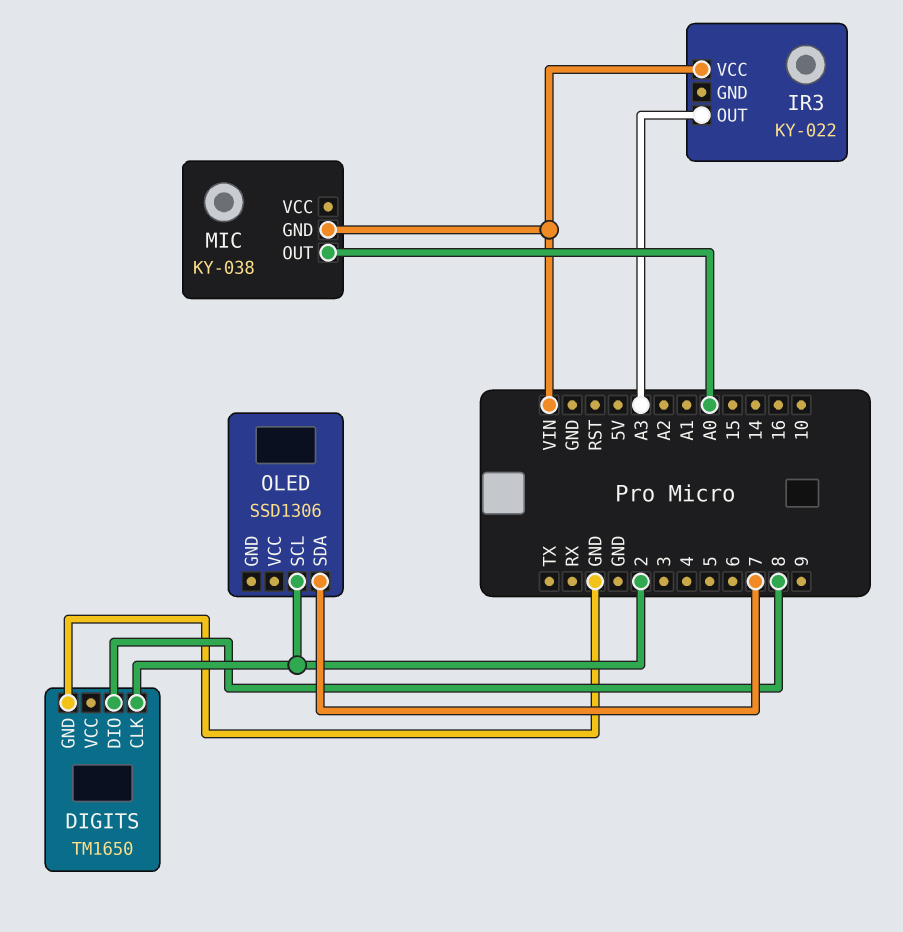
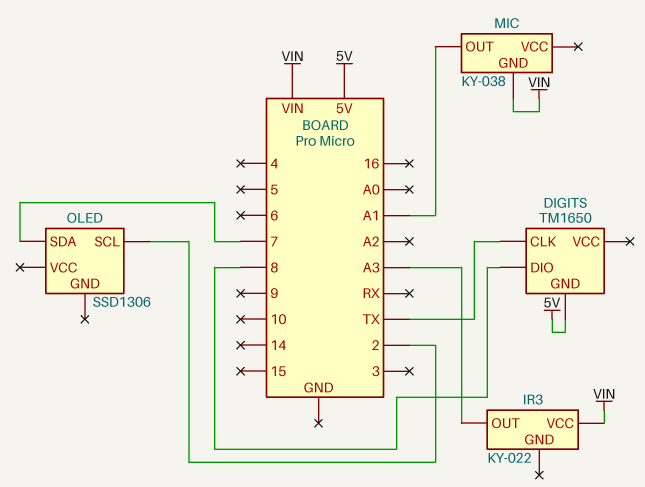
DIGITS pin CLK: 2 -> TX
DIGITS pin GND: GND -> 5V
MIC pin OUT: A0 -> A1

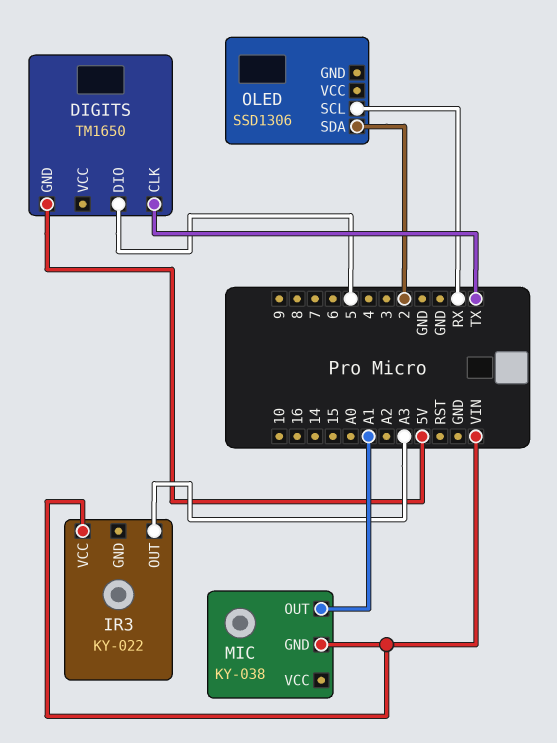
DIGITS pin DIO: 8 -> 5
OLED pin SCL: 2 -> RX
OLED pin SDA: 7 -> 2

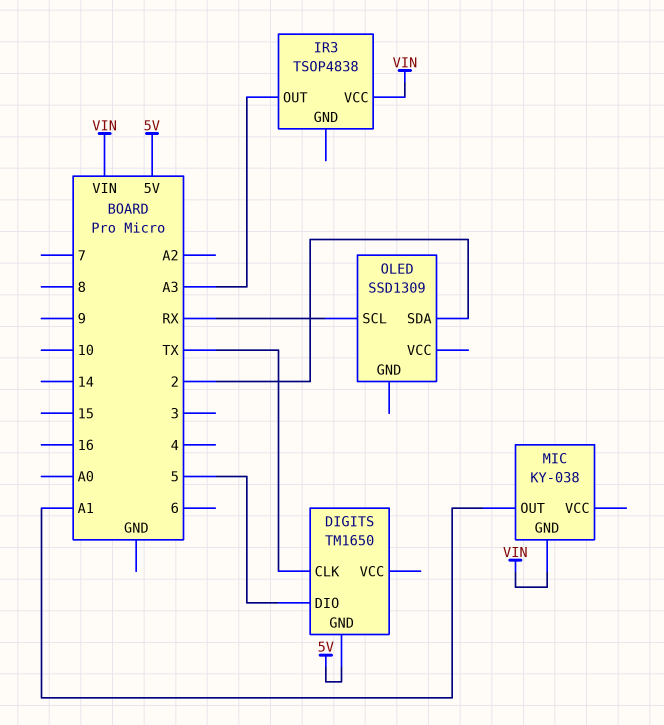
IR3: KY-022 -> TSOP4838
OLED: SSD1306 -> SSD1309

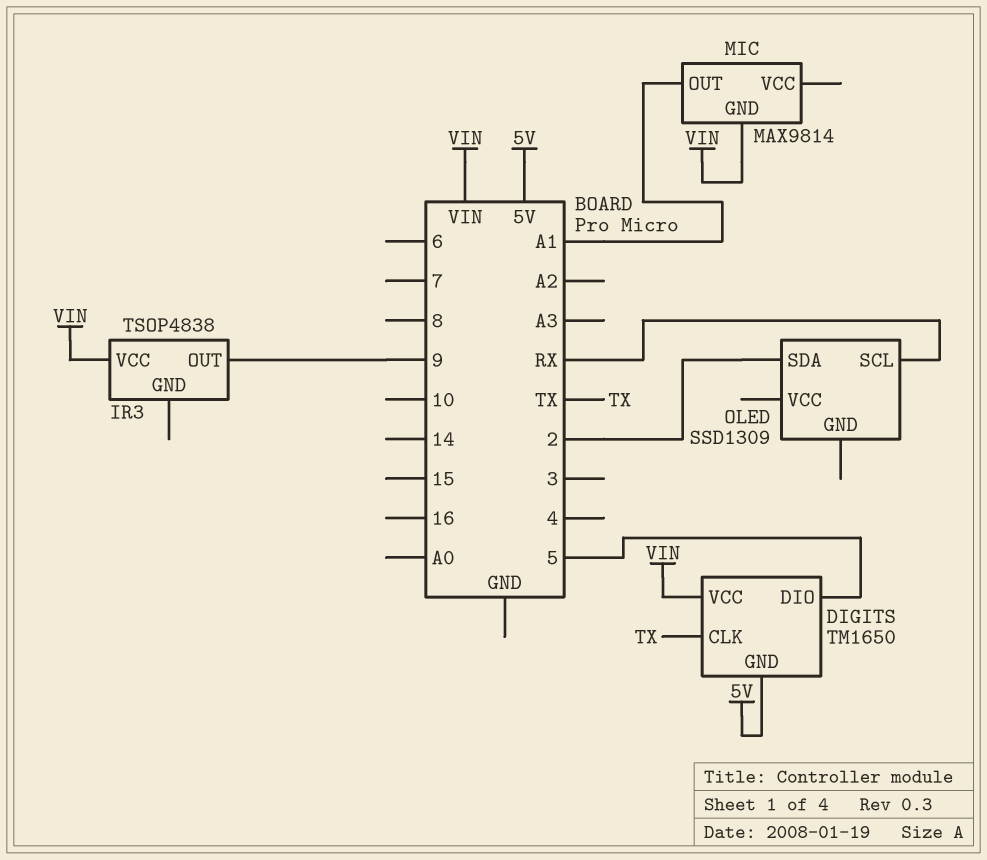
DIGITS pin VCC: none -> VIN
IR3 pin OUT: A3 -> 9
MIC: KY-038 -> MAX9814

